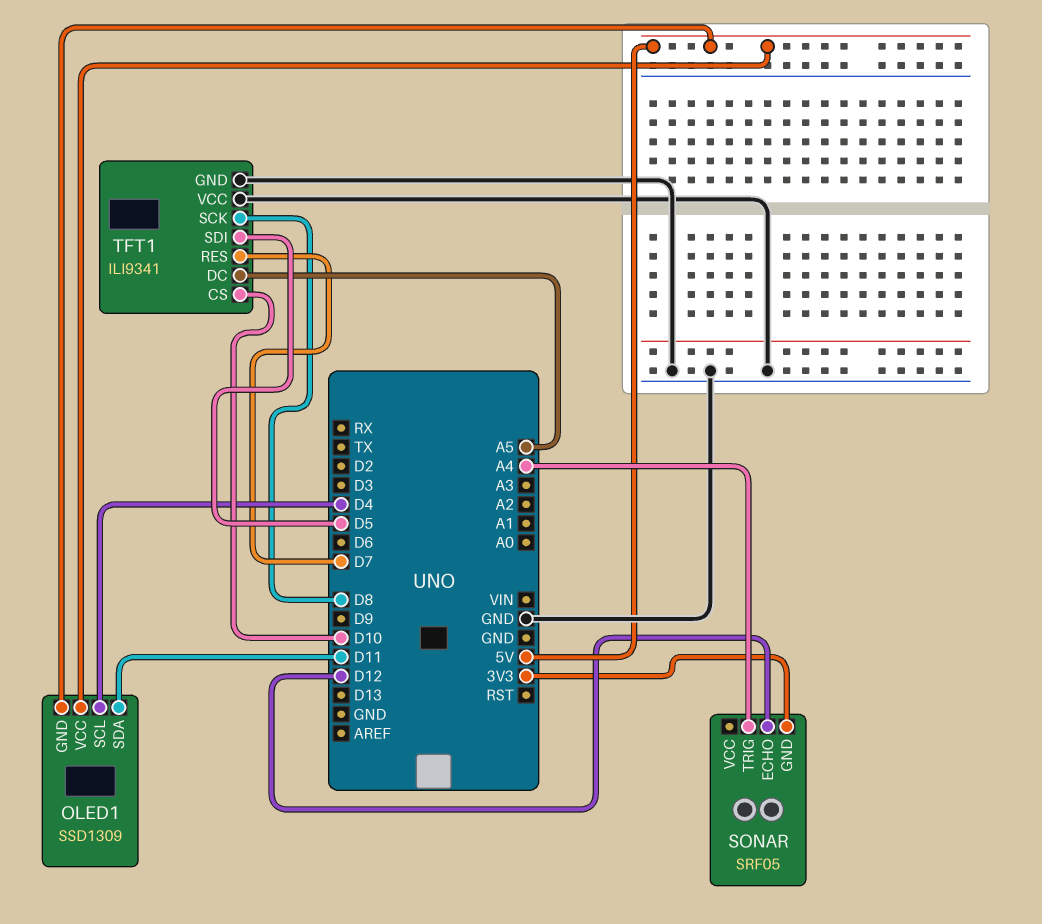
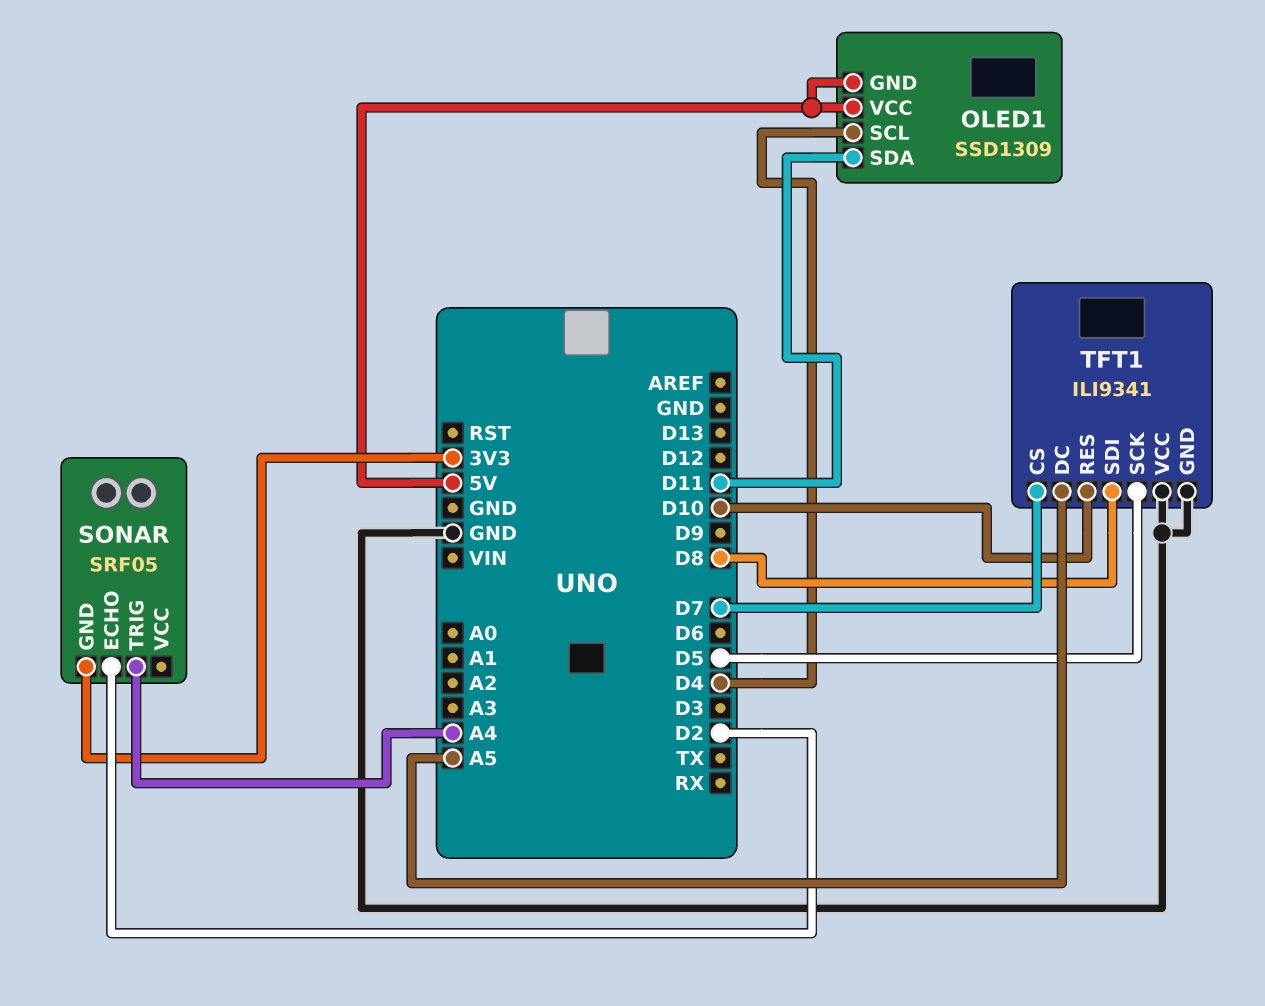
SONAR pin ECHO: D12 -> D2
TFT1 pin CS: D10 -> D7
TFT1 pin RES: D7 -> D10
TFT1 pin SCK: D8 -> D5
TFT1 pin SDI: D5 -> D8

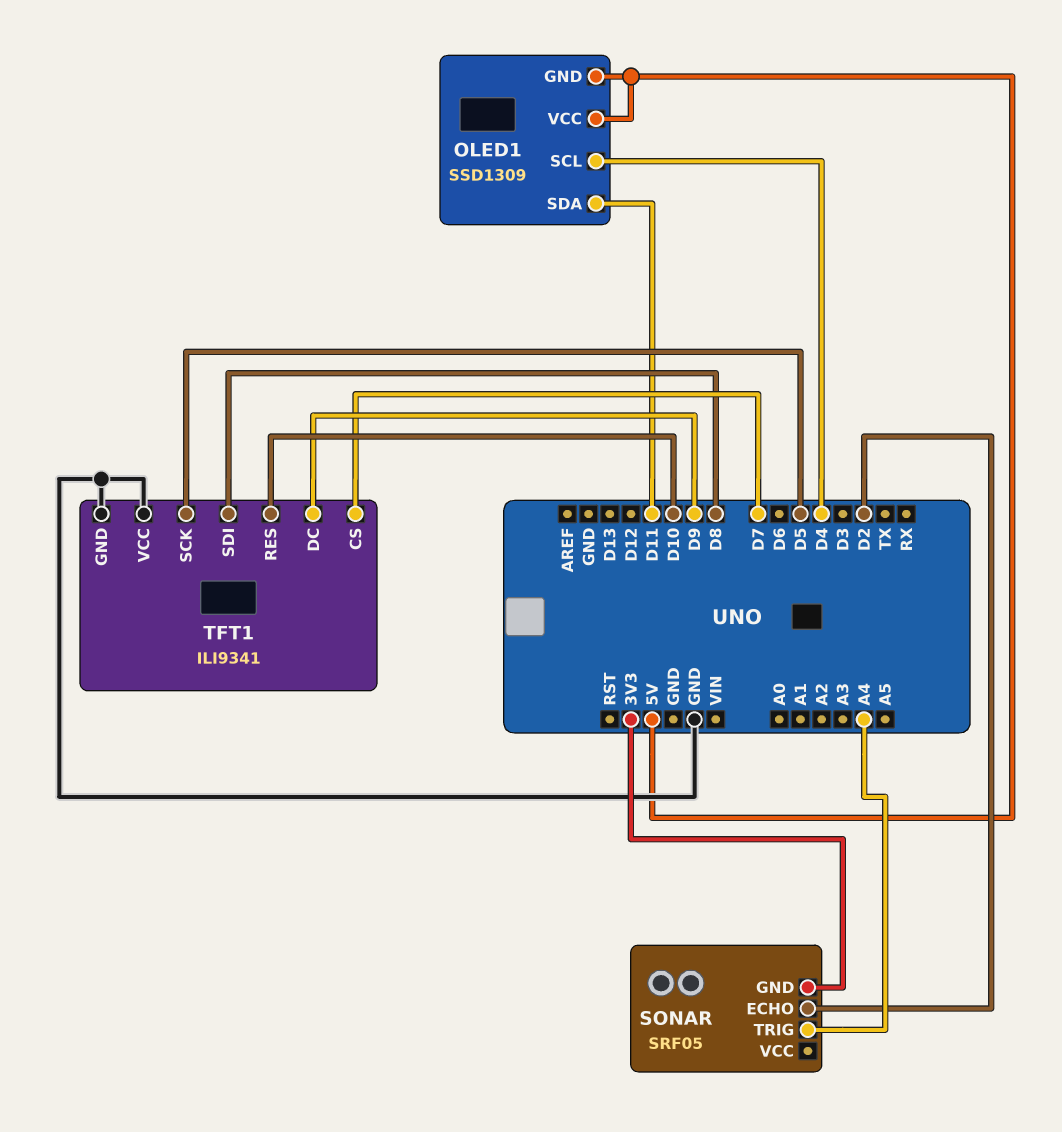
TFT1 pin DC: A5 -> D9

